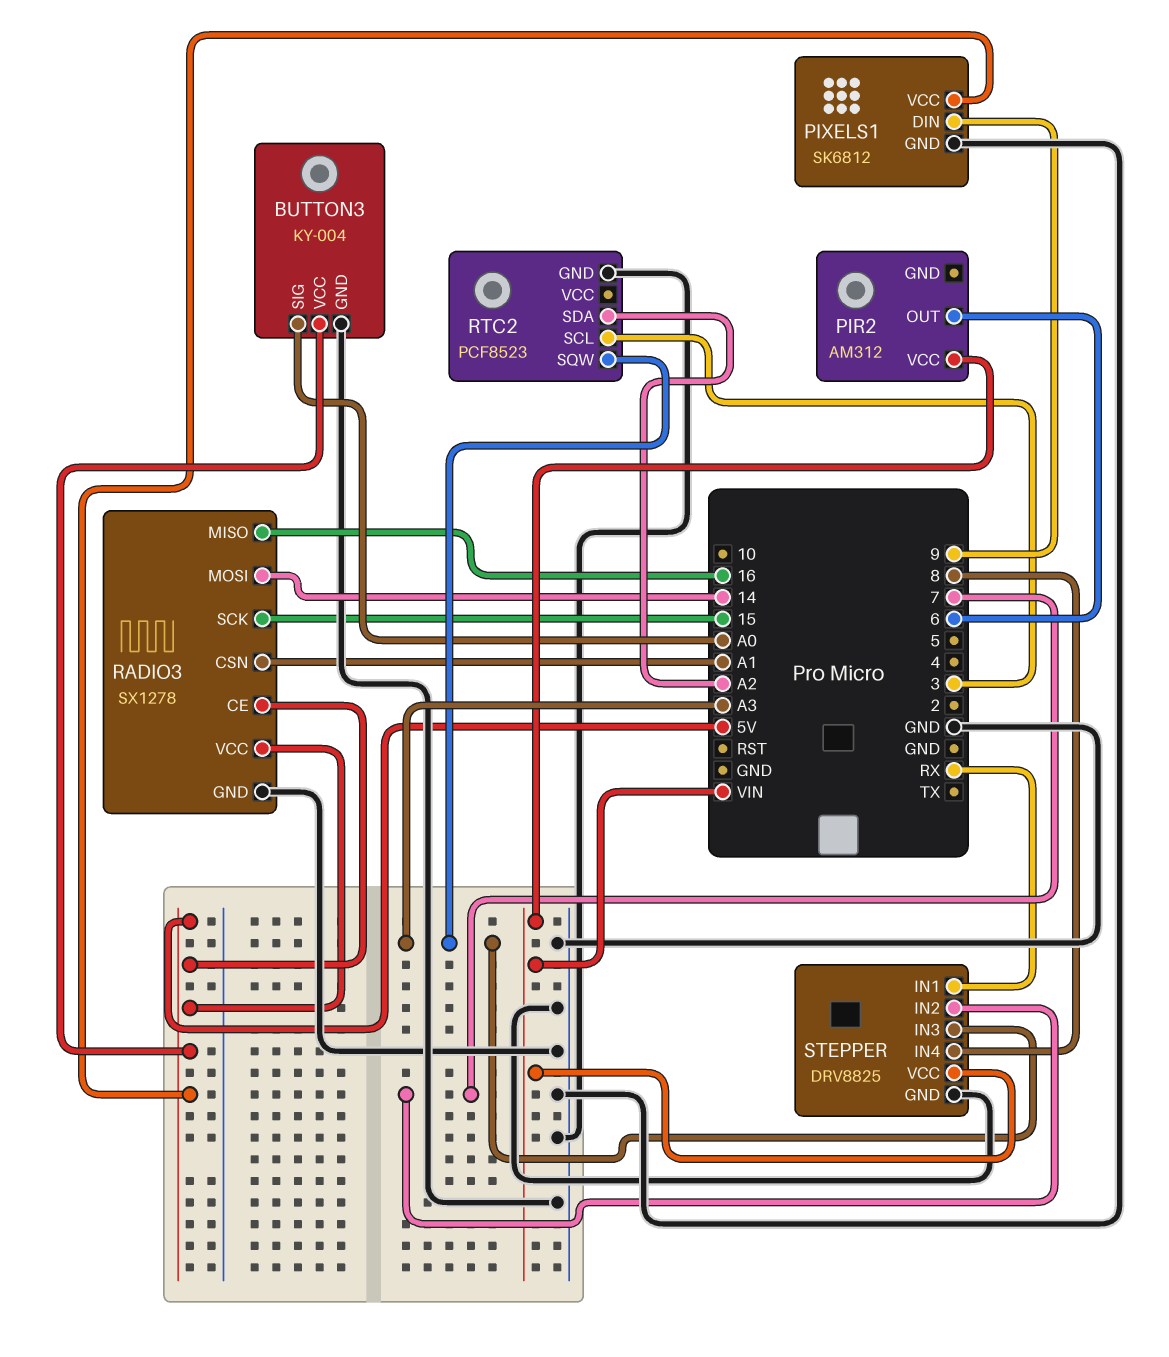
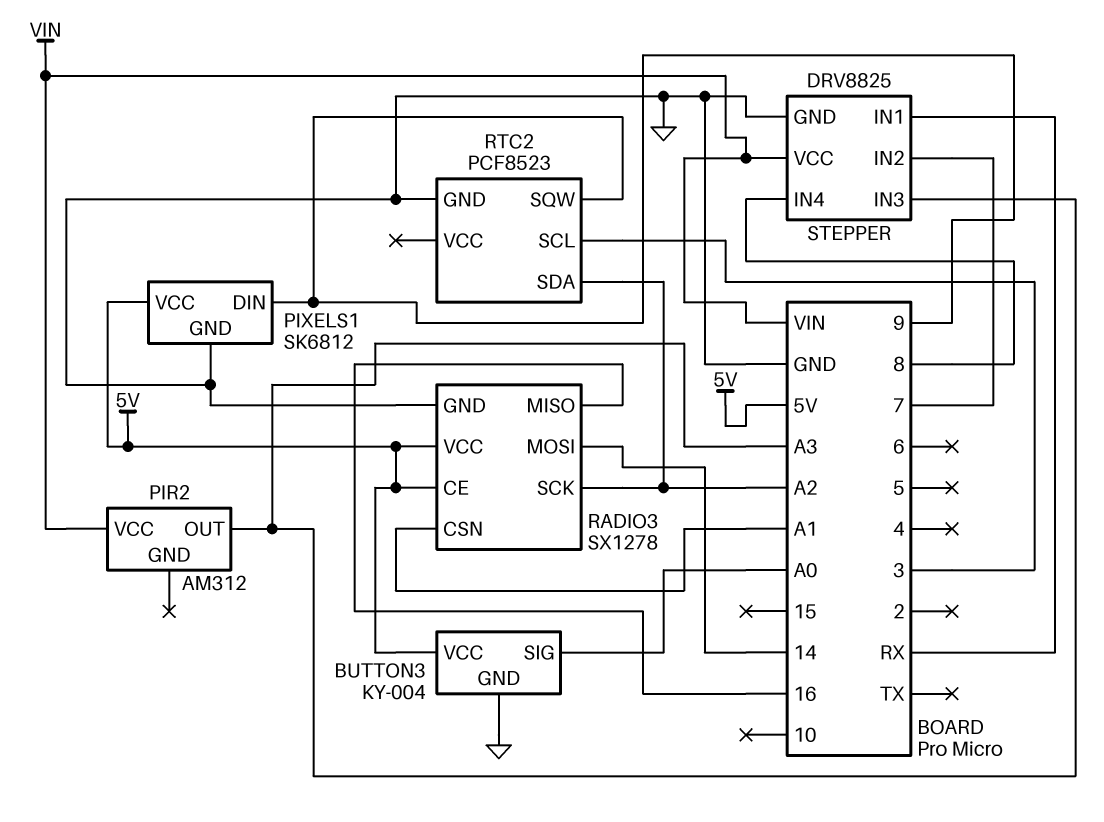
PIR2 pin OUT: 6 -> A3
RADIO3 pin SCK: 15 -> A2
RTC2 pin SQW: A3 -> 9

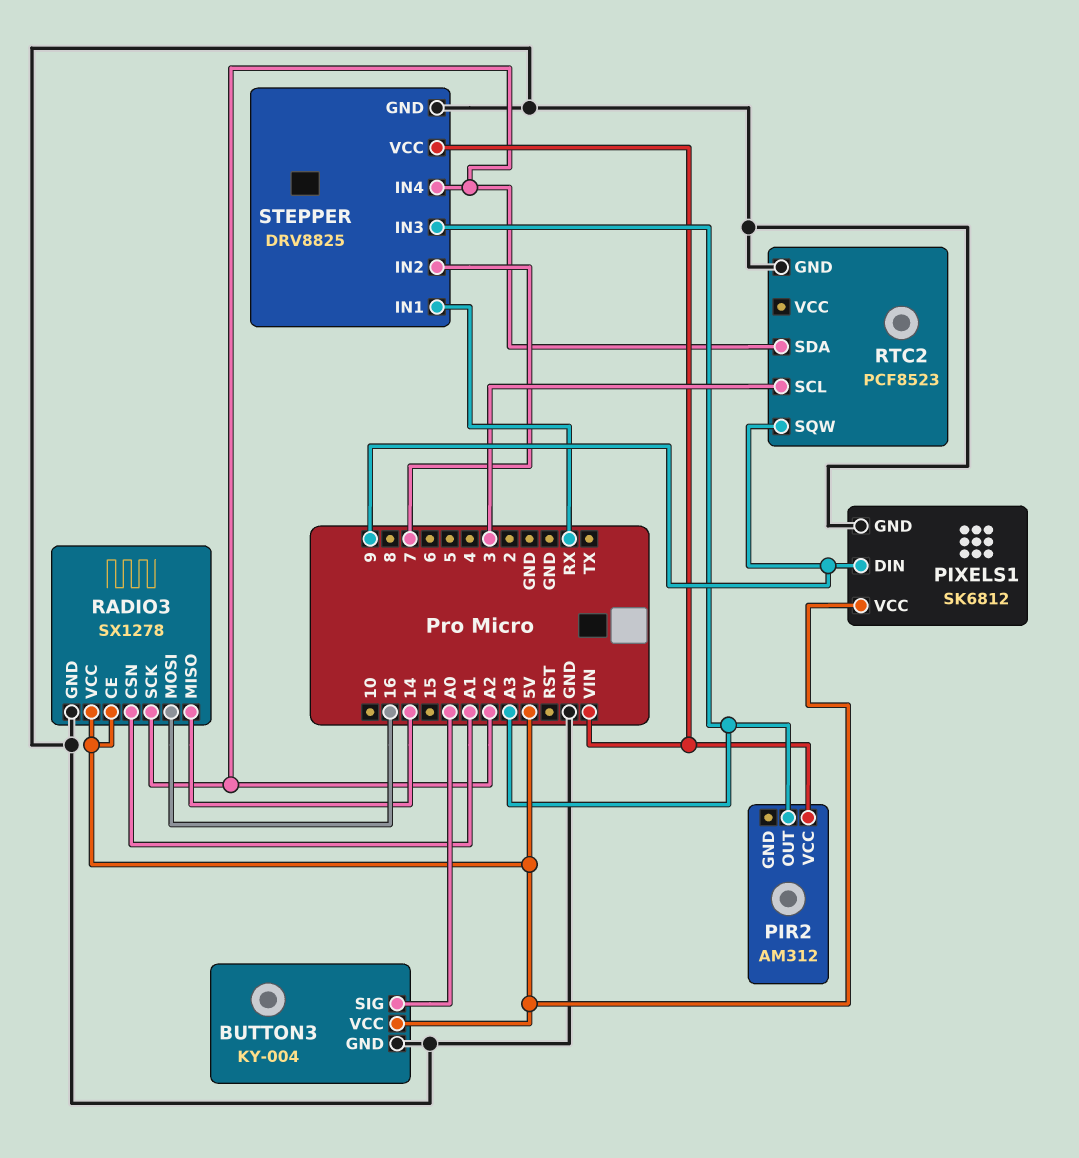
RADIO3 pin MISO: 16 -> 14
RADIO3 pin MOSI: 14 -> 16
STEPPER pin IN4: 8 -> A2

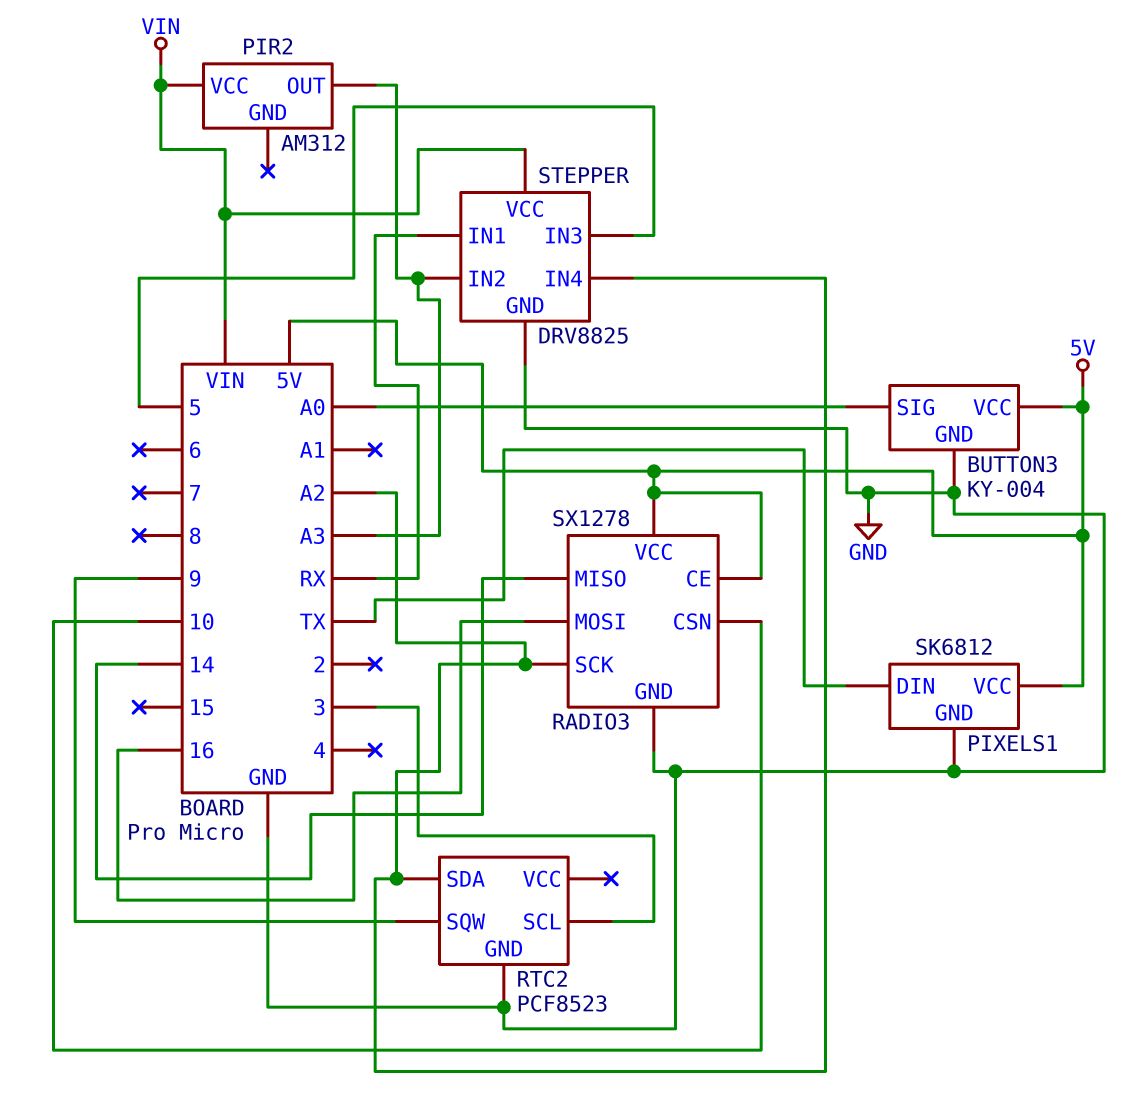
PIXELS1 pin DIN: 9 -> TX
RADIO3 pin CSN: A1 -> 10
STEPPER pin IN2: 7 -> A3
STEPPER pin IN3: A3 -> 5

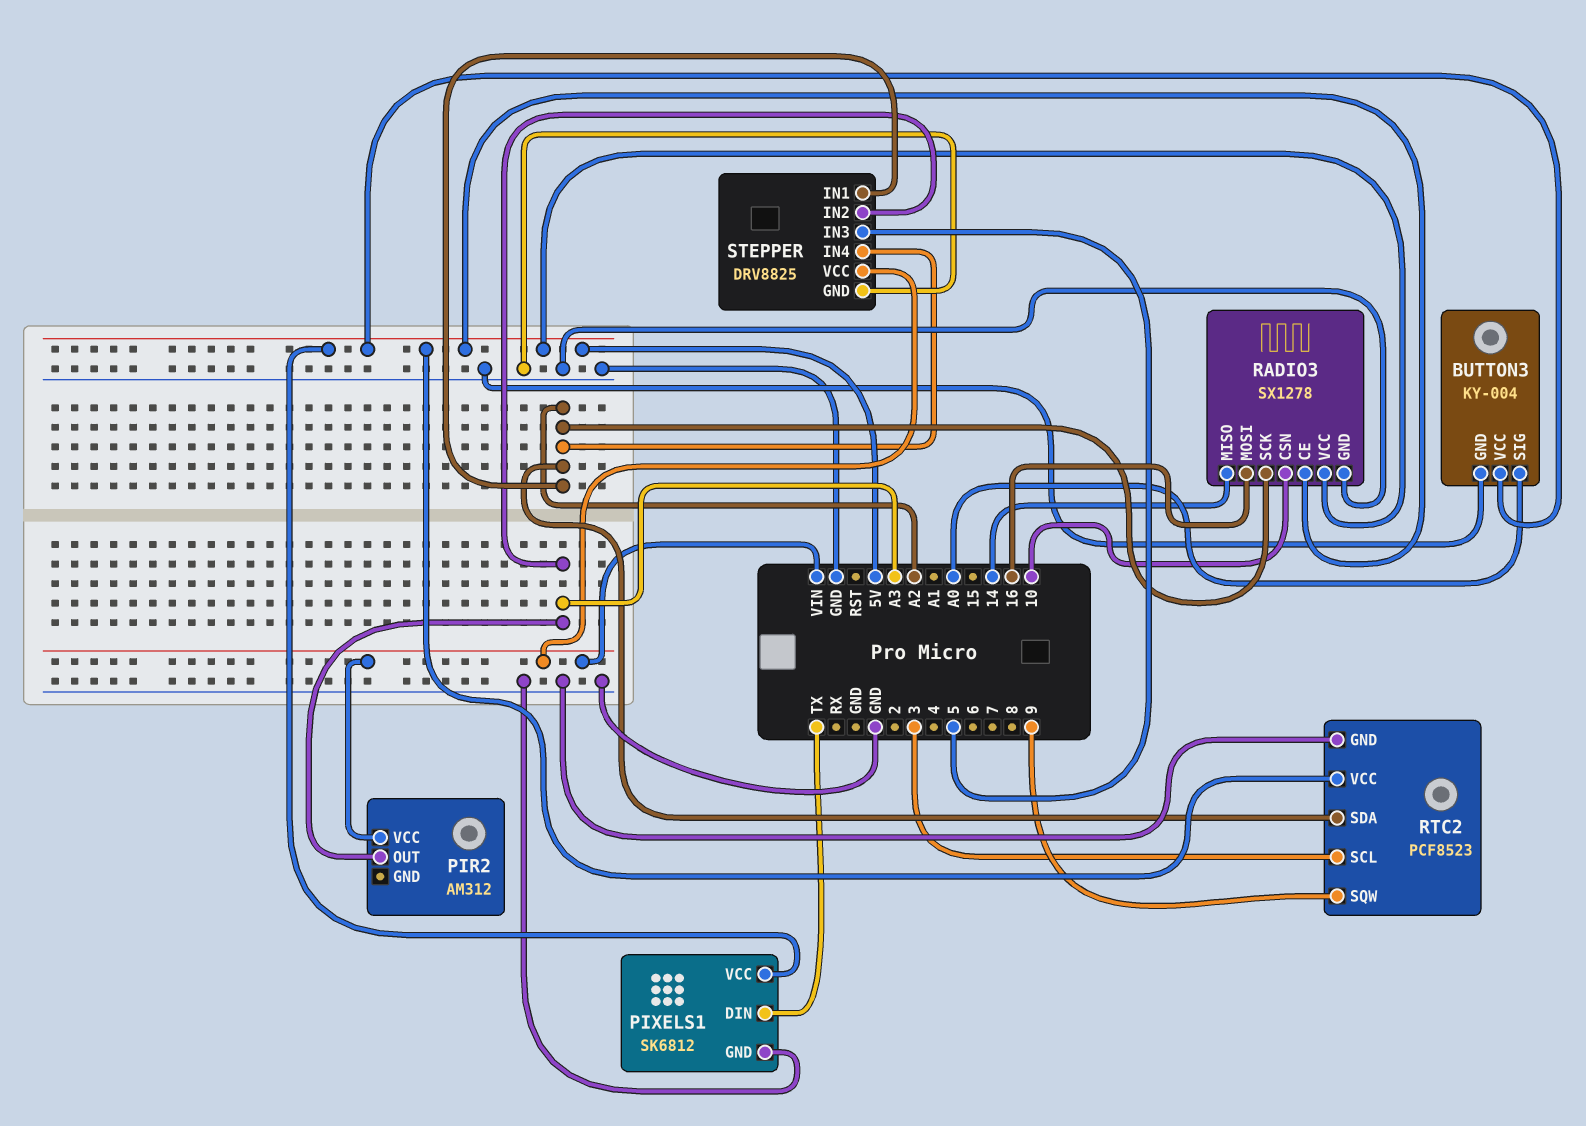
RTC2 pin VCC: none -> 5V
STEPPER pin IN1: RX -> A2

